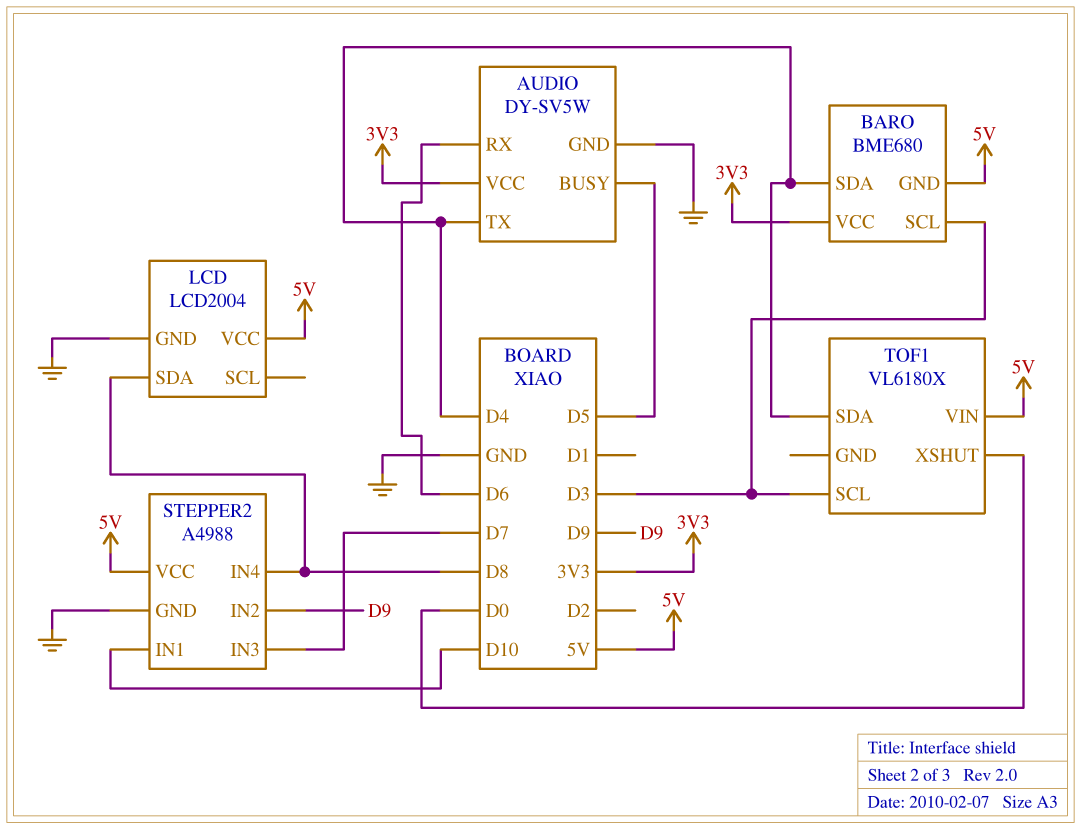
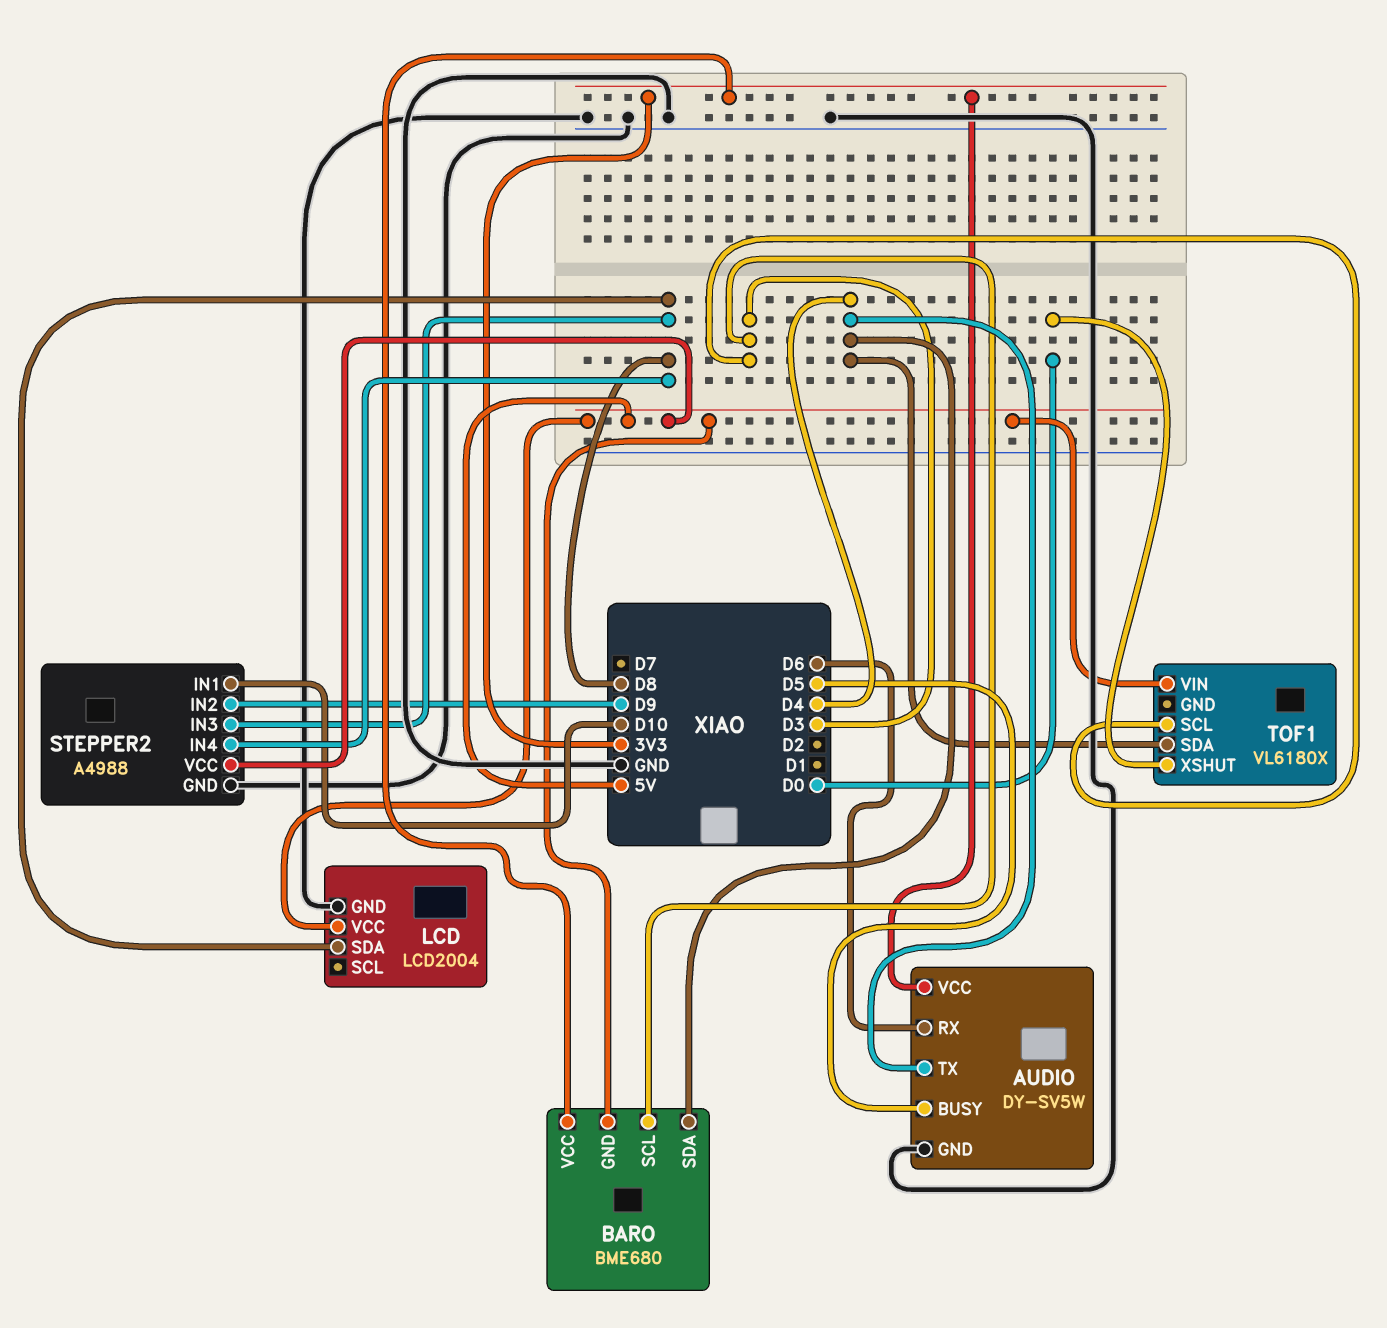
STEPPER2 pin IN3: D7 -> D8

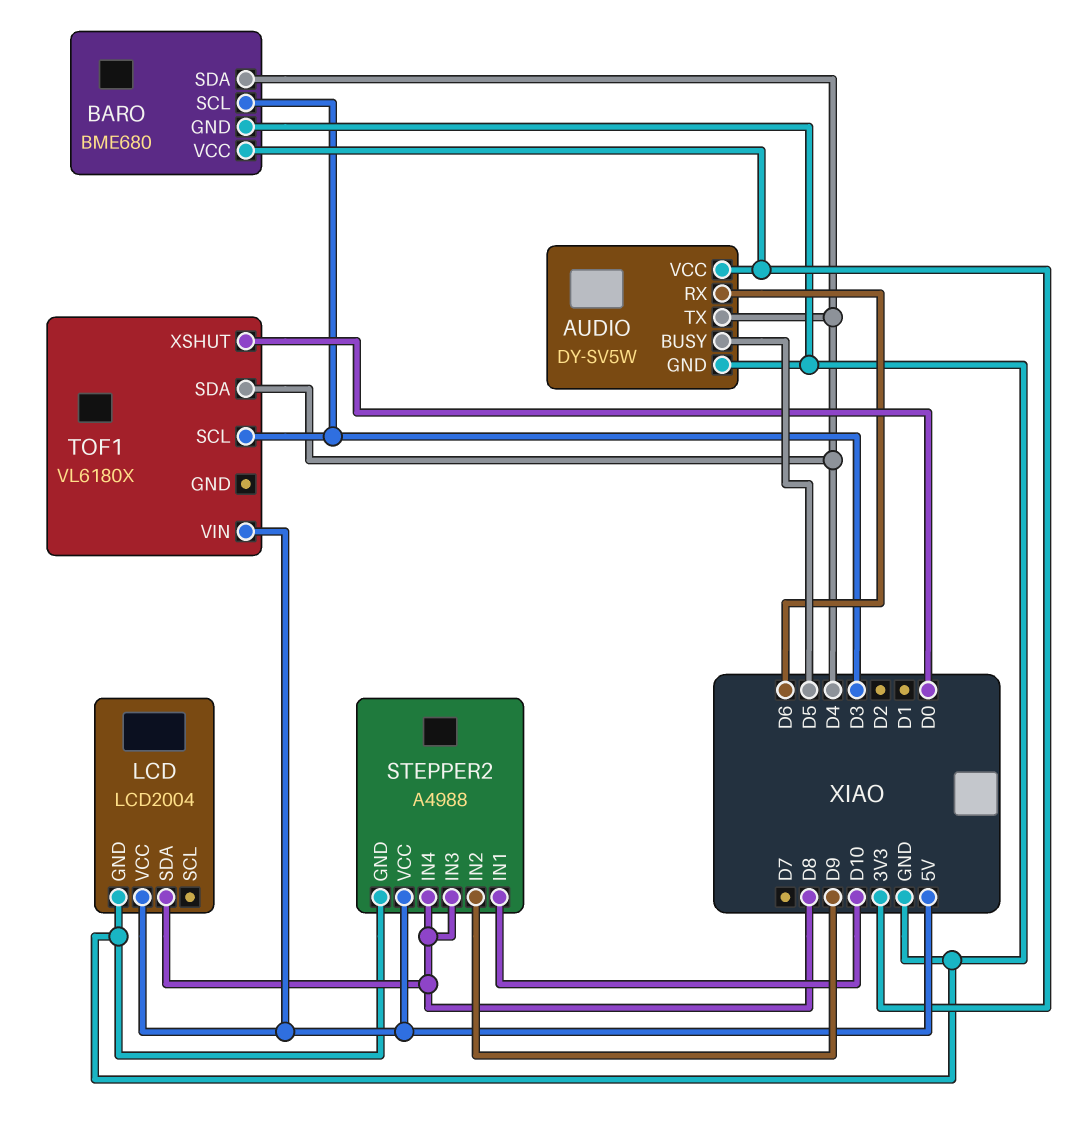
BARO pin GND: 5V -> GND

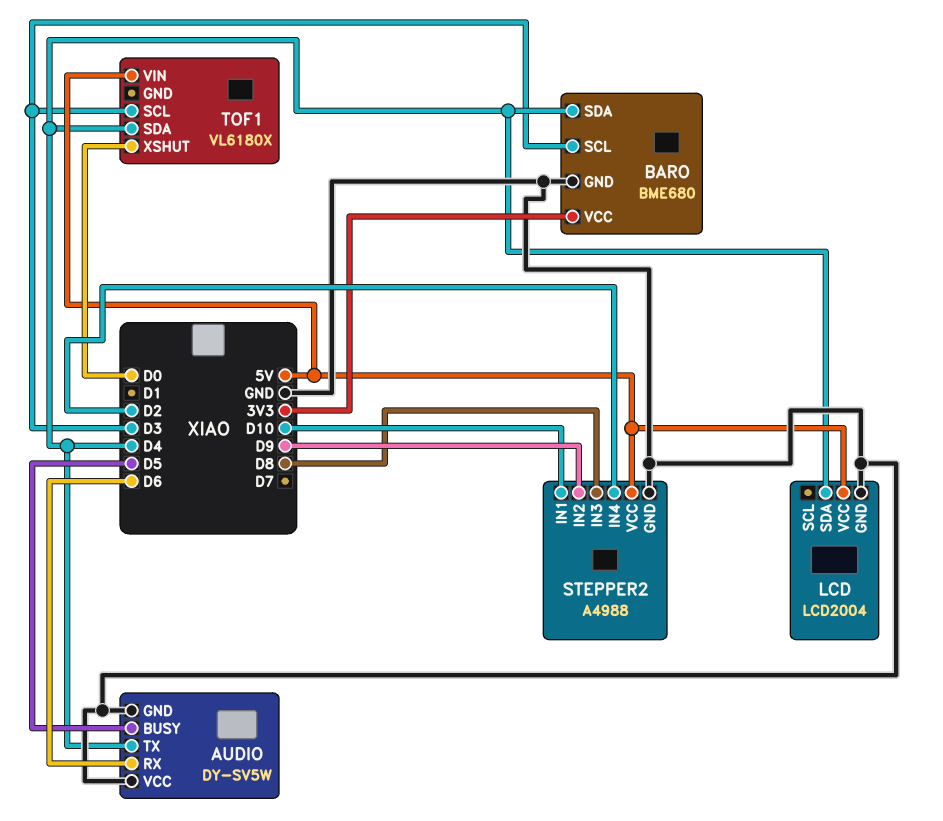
AUDIO pin VCC: 3V3 -> GND
LCD pin SDA: D8 -> D4
STEPPER2 pin IN4: D8 -> D2

